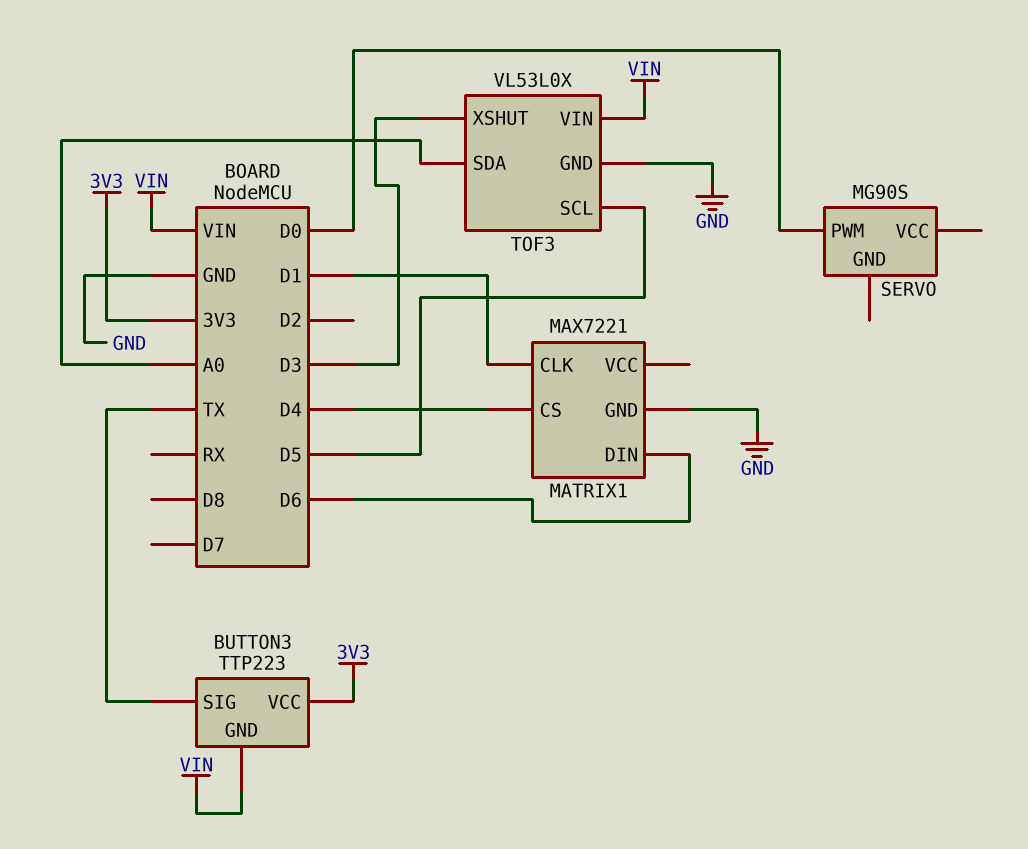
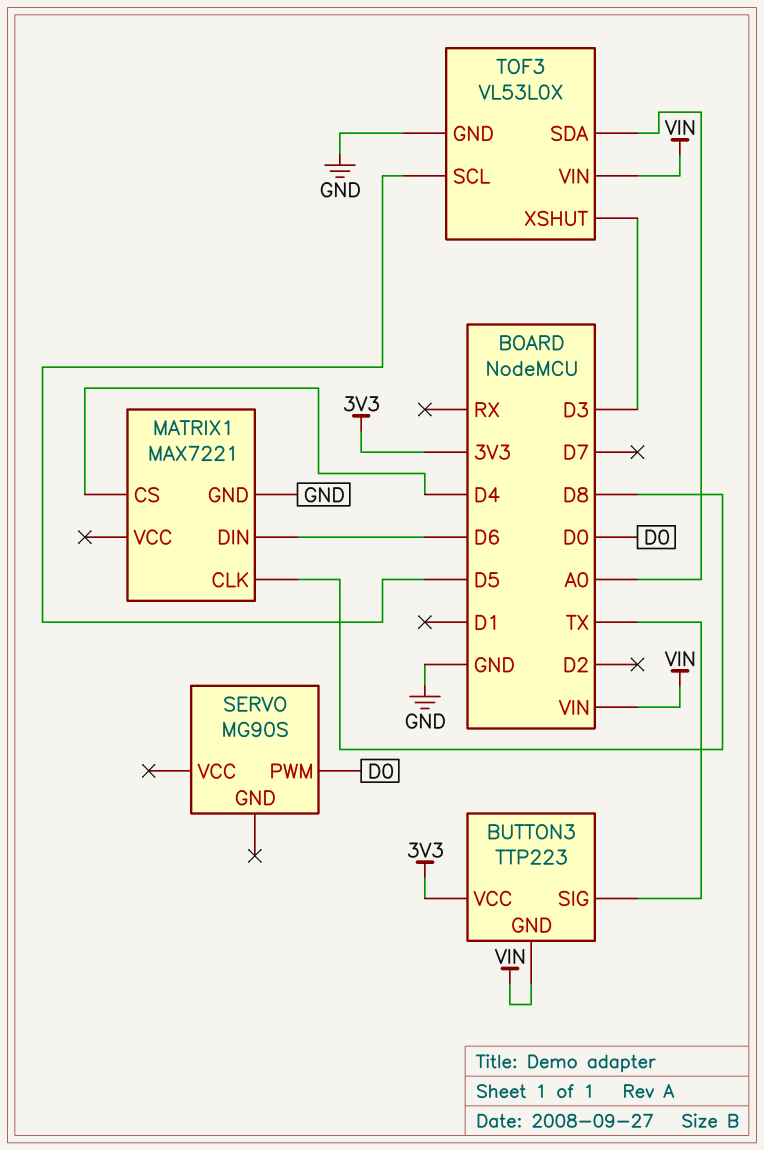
MATRIX1 pin CLK: D1 -> D8

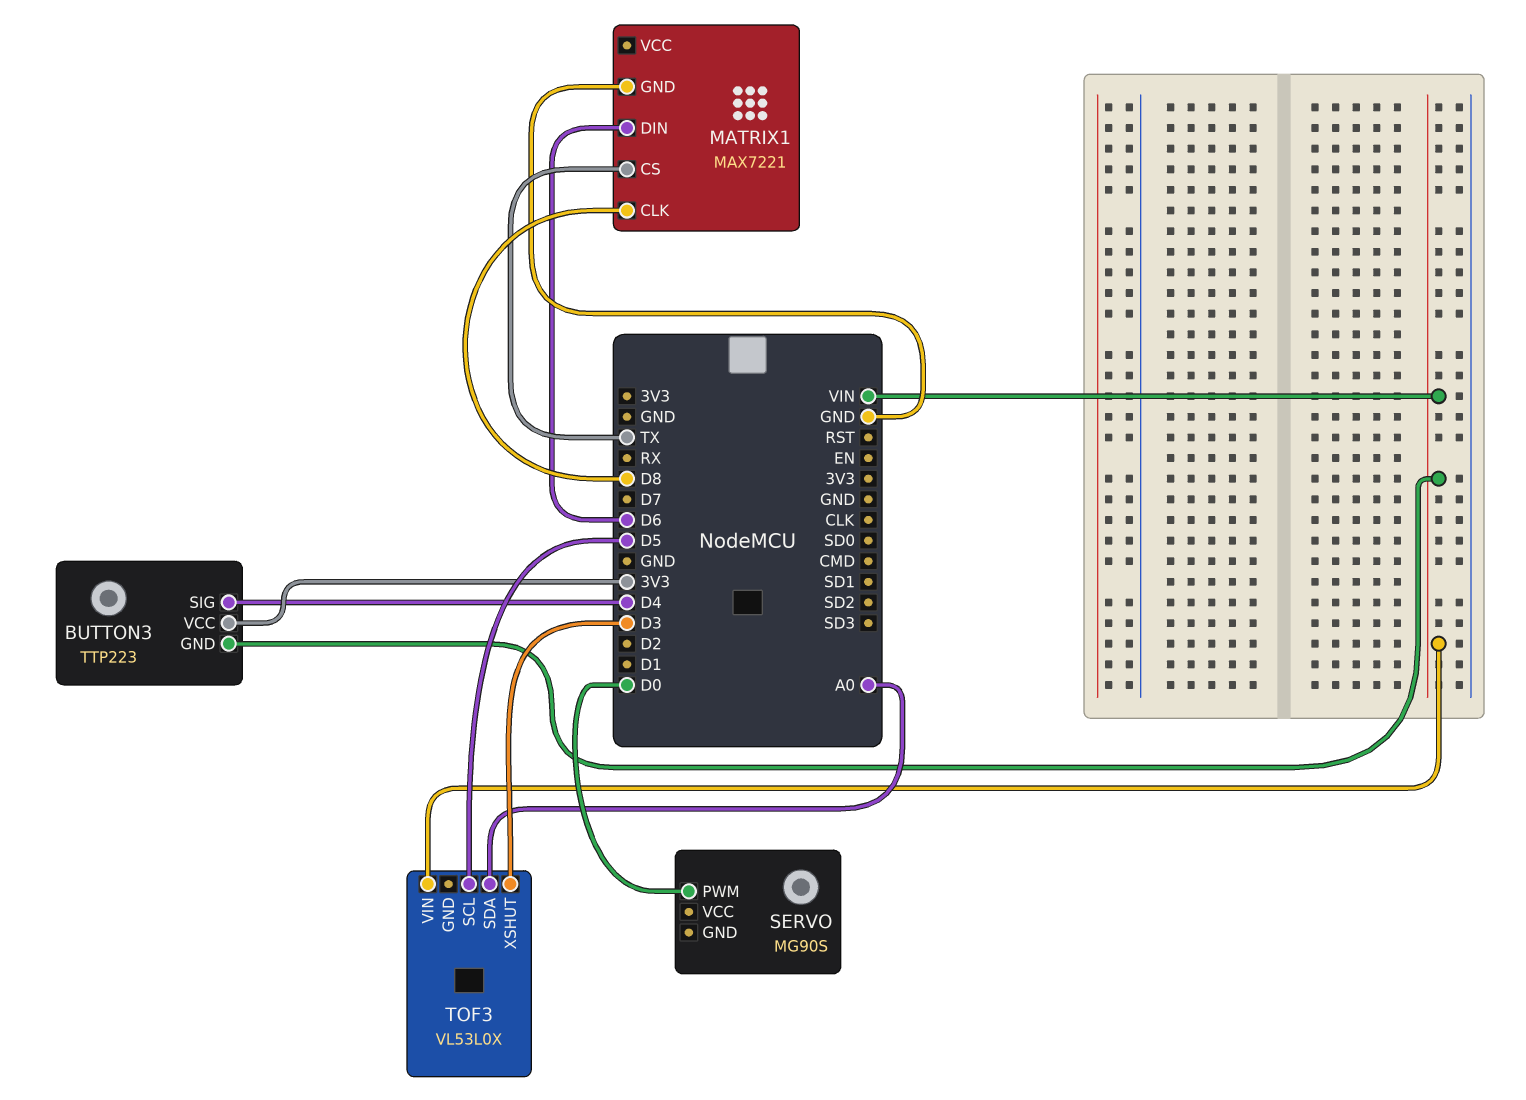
BUTTON3 pin SIG: TX -> D4
MATRIX1 pin CS: D4 -> TX
TOF3 pin GND: GND -> none

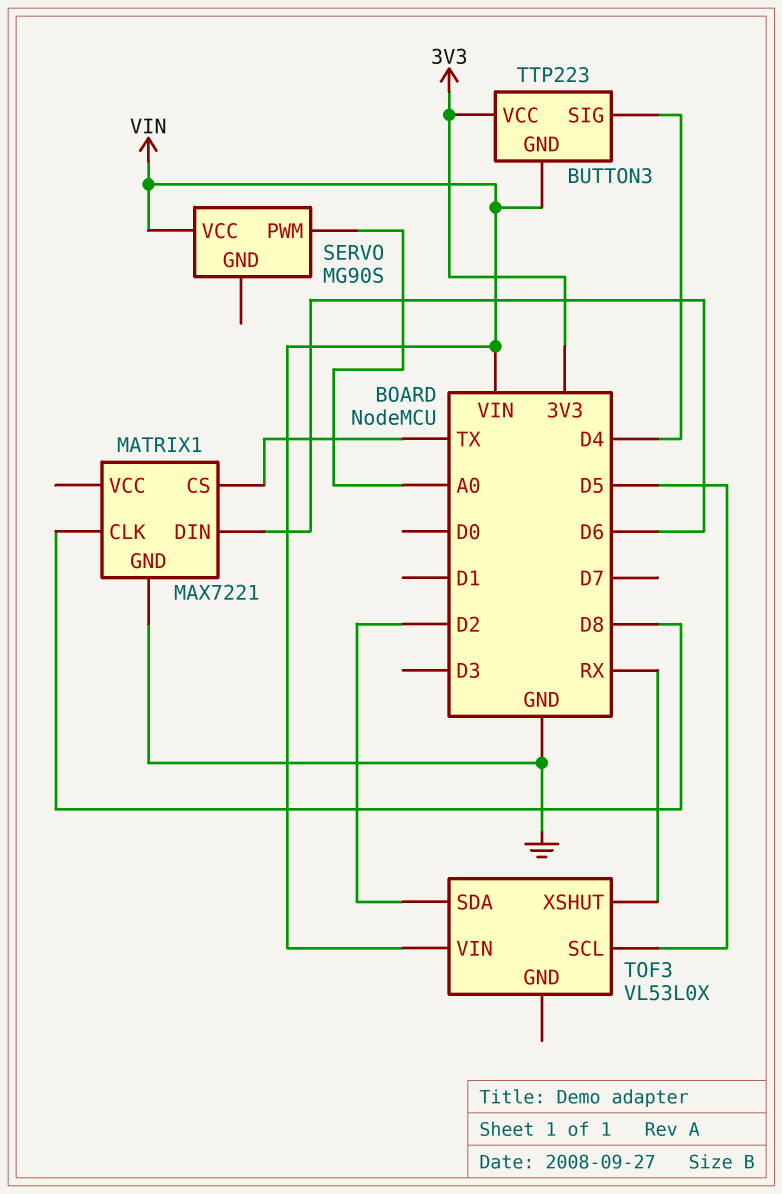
SERVO pin PWM: D0 -> A0
SERVO pin VCC: none -> VIN
TOF3 pin SDA: A0 -> D2
TOF3 pin XSHUT: D3 -> RX

